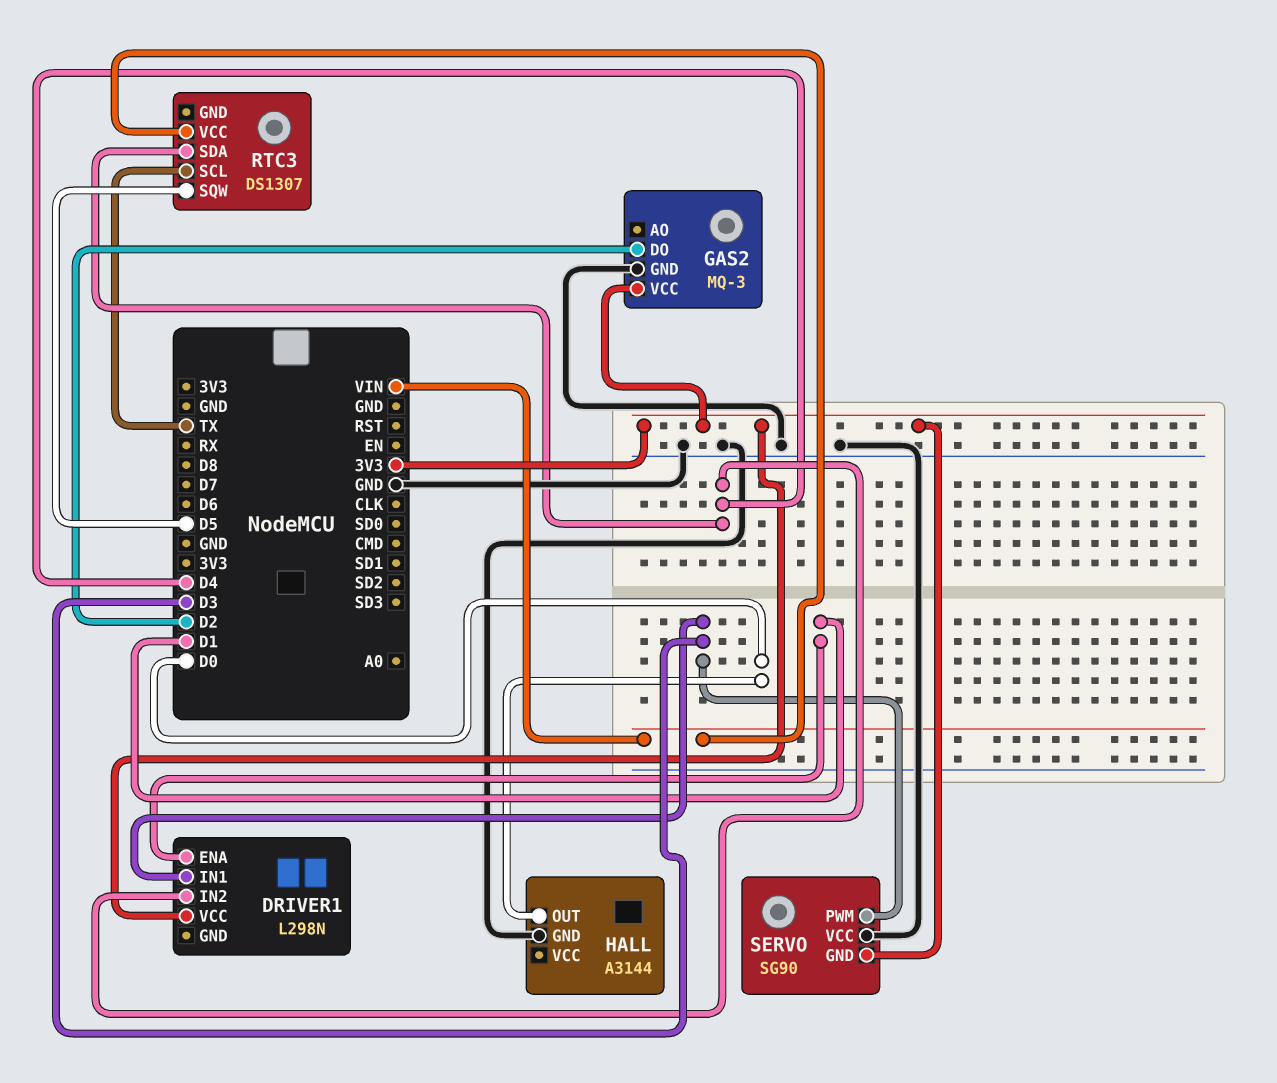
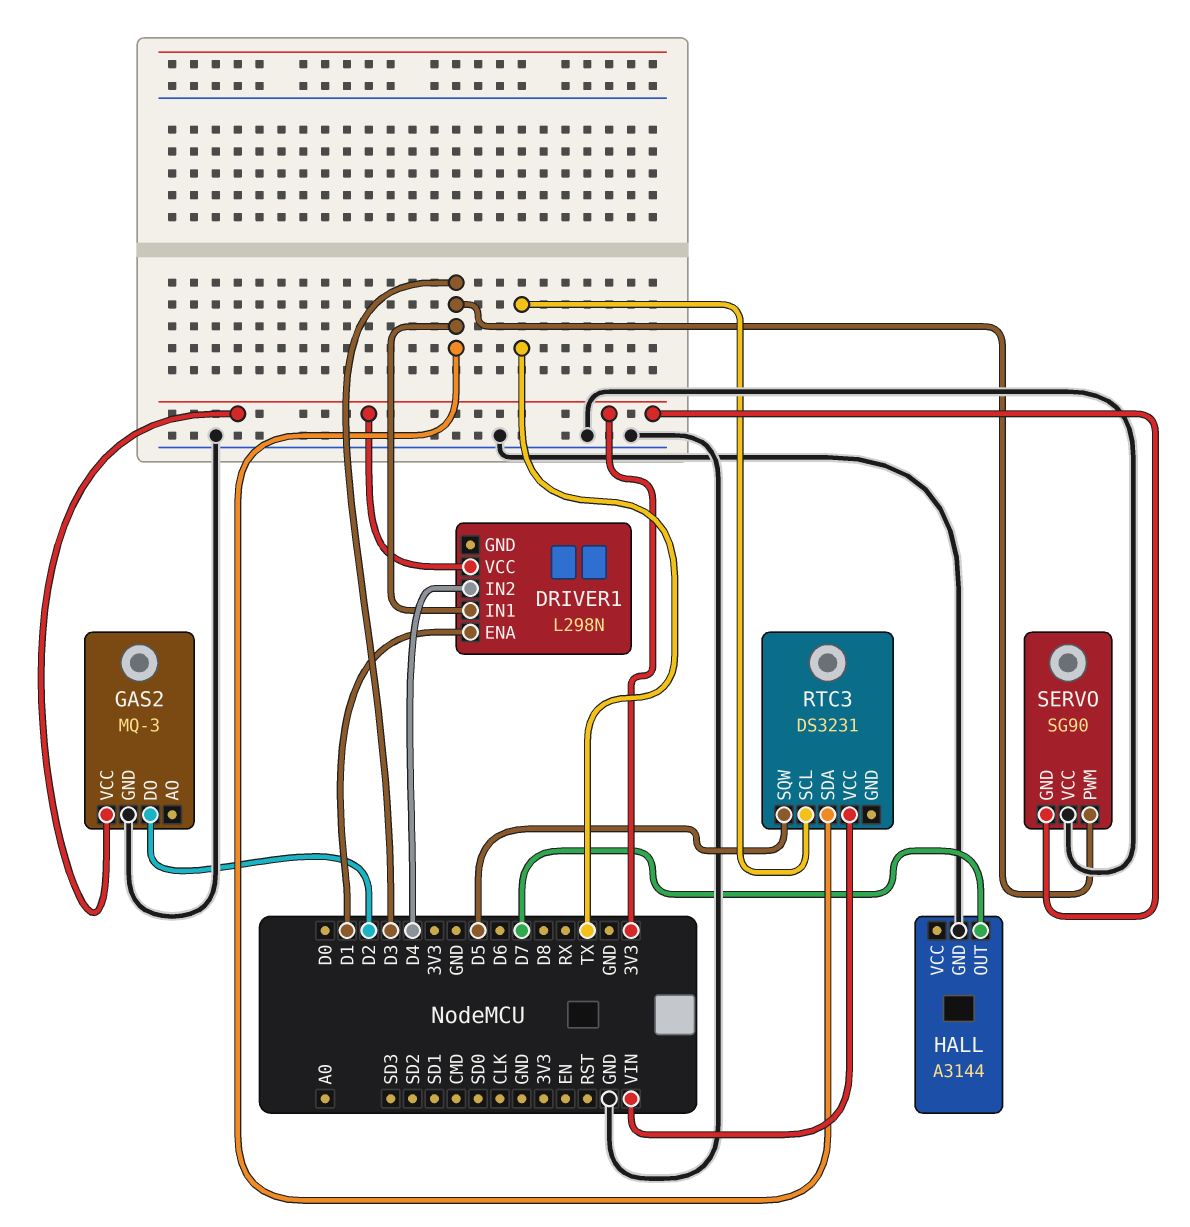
HALL pin OUT: D0 -> D7
RTC3: DS1307 -> DS3231
RTC3 pin SDA: D4 -> D3

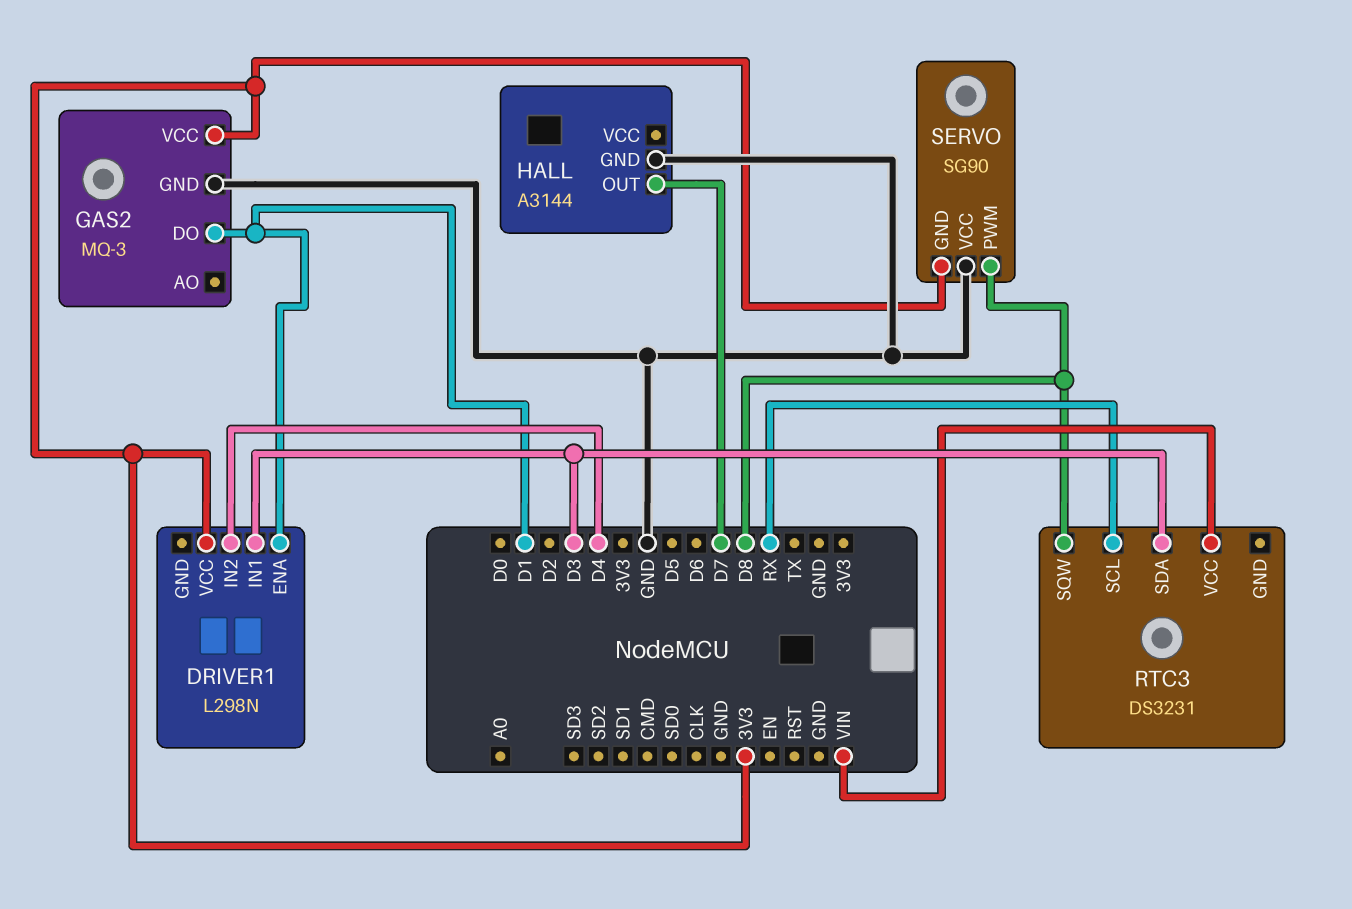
GAS2 pin DO: D2 -> D1
RTC3 pin SCL: TX -> RX
RTC3 pin SQW: D5 -> D8
SERVO pin PWM: D3 -> D8

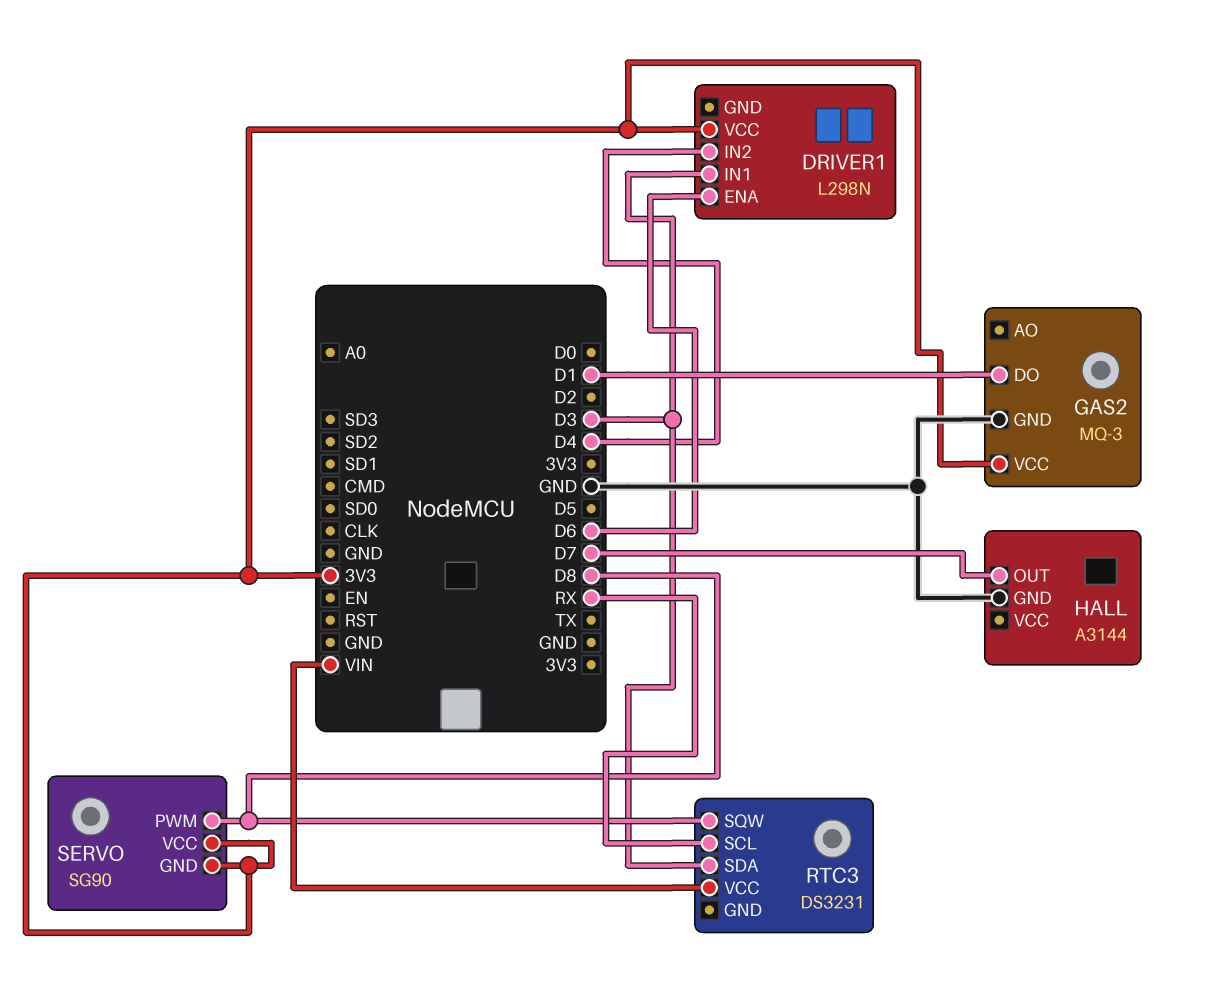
DRIVER1 pin ENA: D1 -> D6
SERVO pin VCC: GND -> 3V3

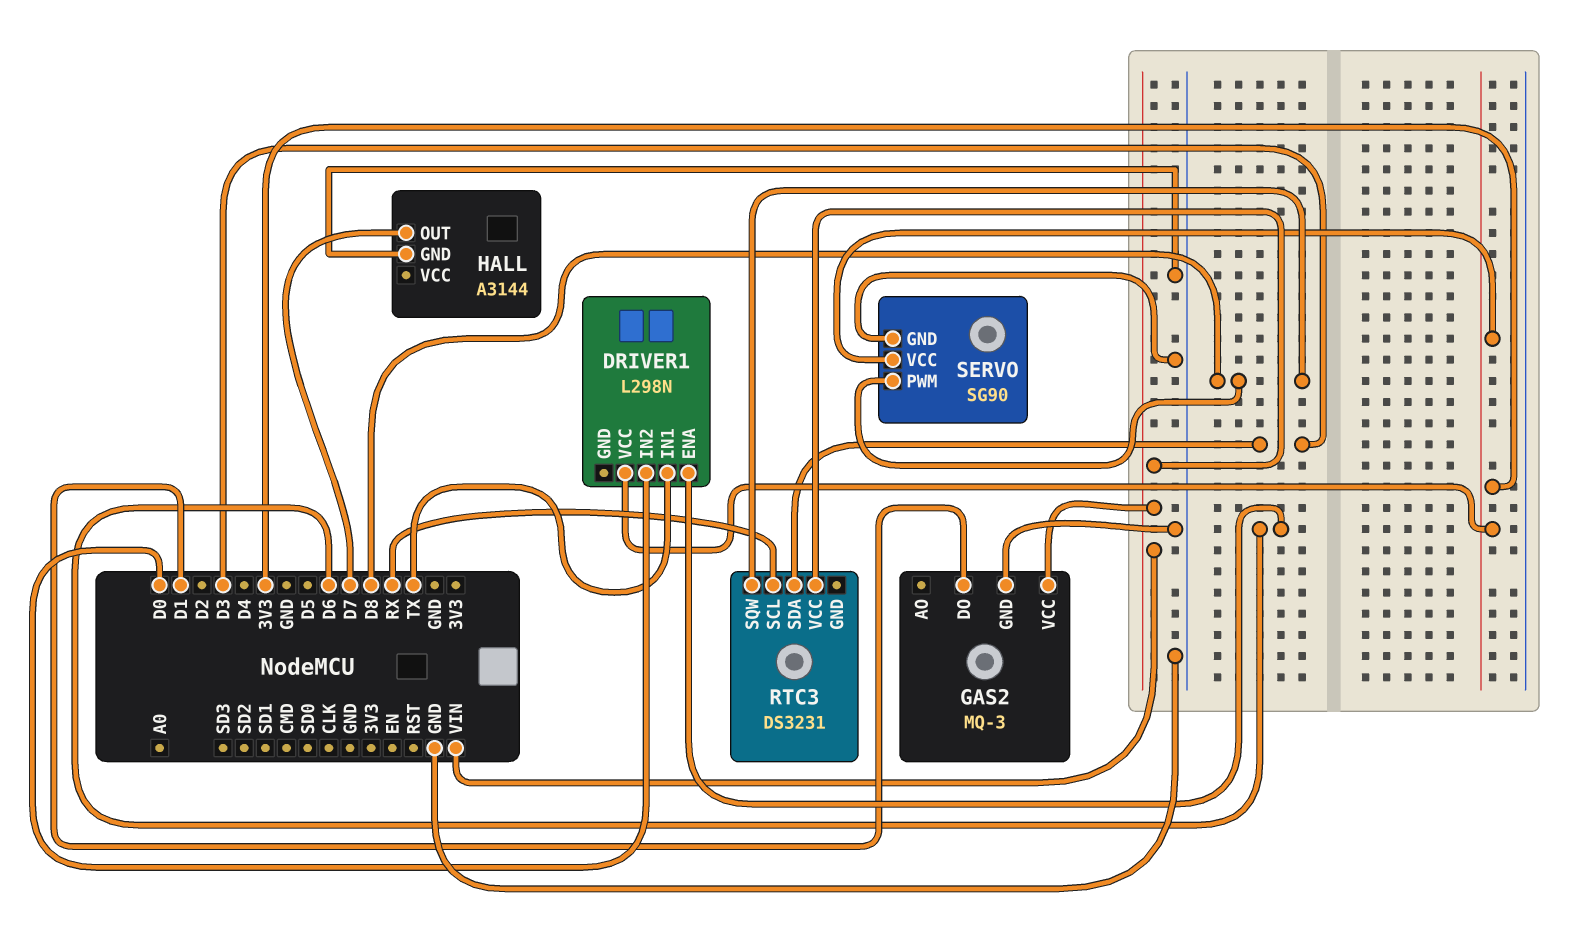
DRIVER1 pin IN1: D3 -> TX
DRIVER1 pin IN2: D4 -> D0
GAS2 pin VCC: 3V3 -> VIN
SERVO pin GND: 3V3 -> GND

